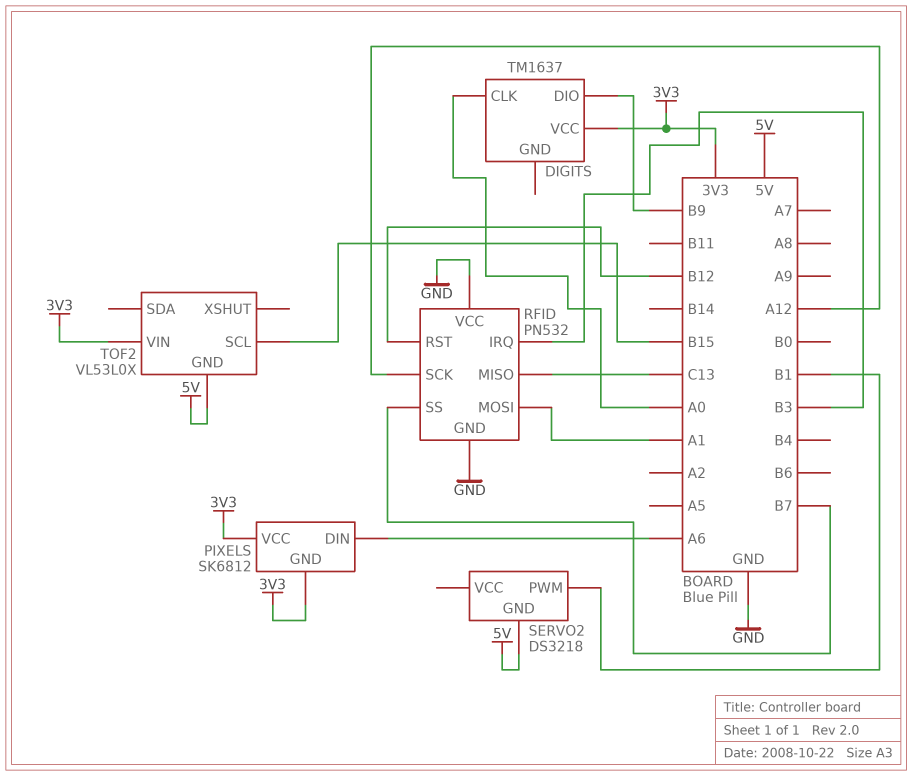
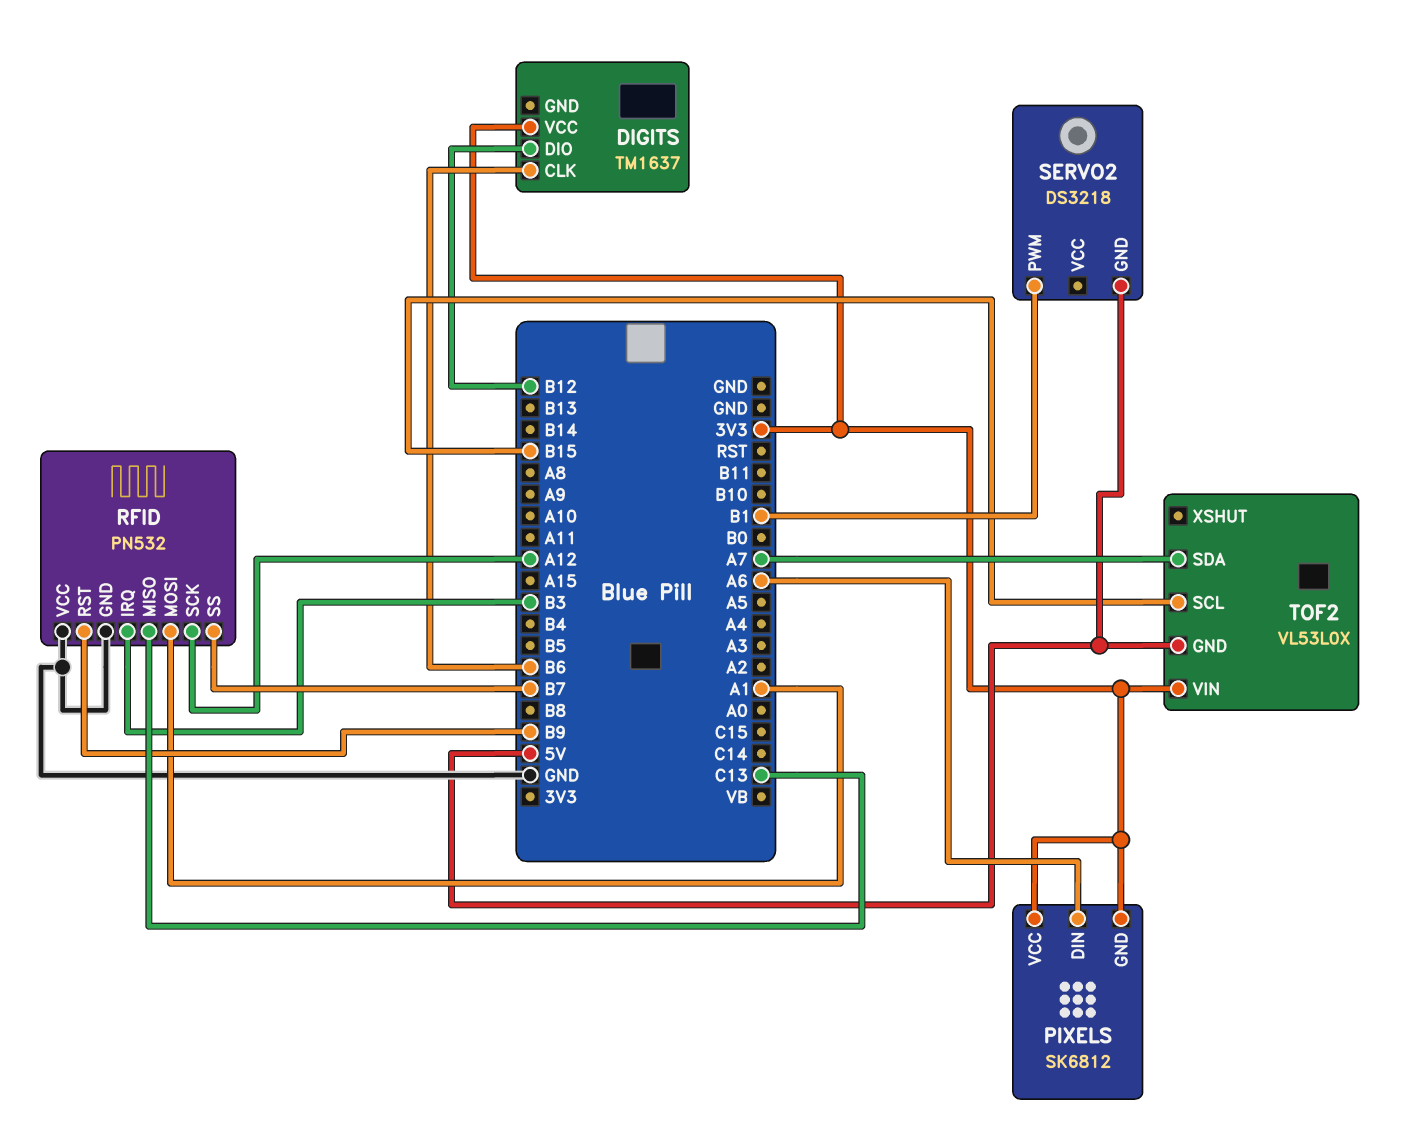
DIGITS pin CLK: A0 -> B6
DIGITS pin DIO: B9 -> B12
RFID pin RST: B12 -> B9
TOF2 pin SDA: none -> A7

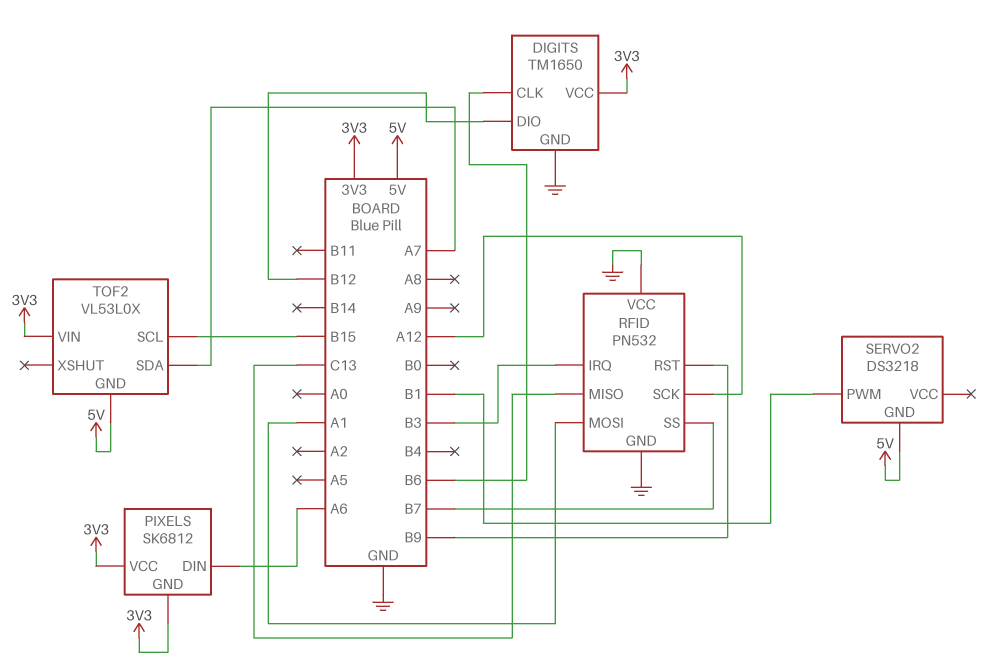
DIGITS: TM1637 -> TM1650
DIGITS pin GND: none -> GND

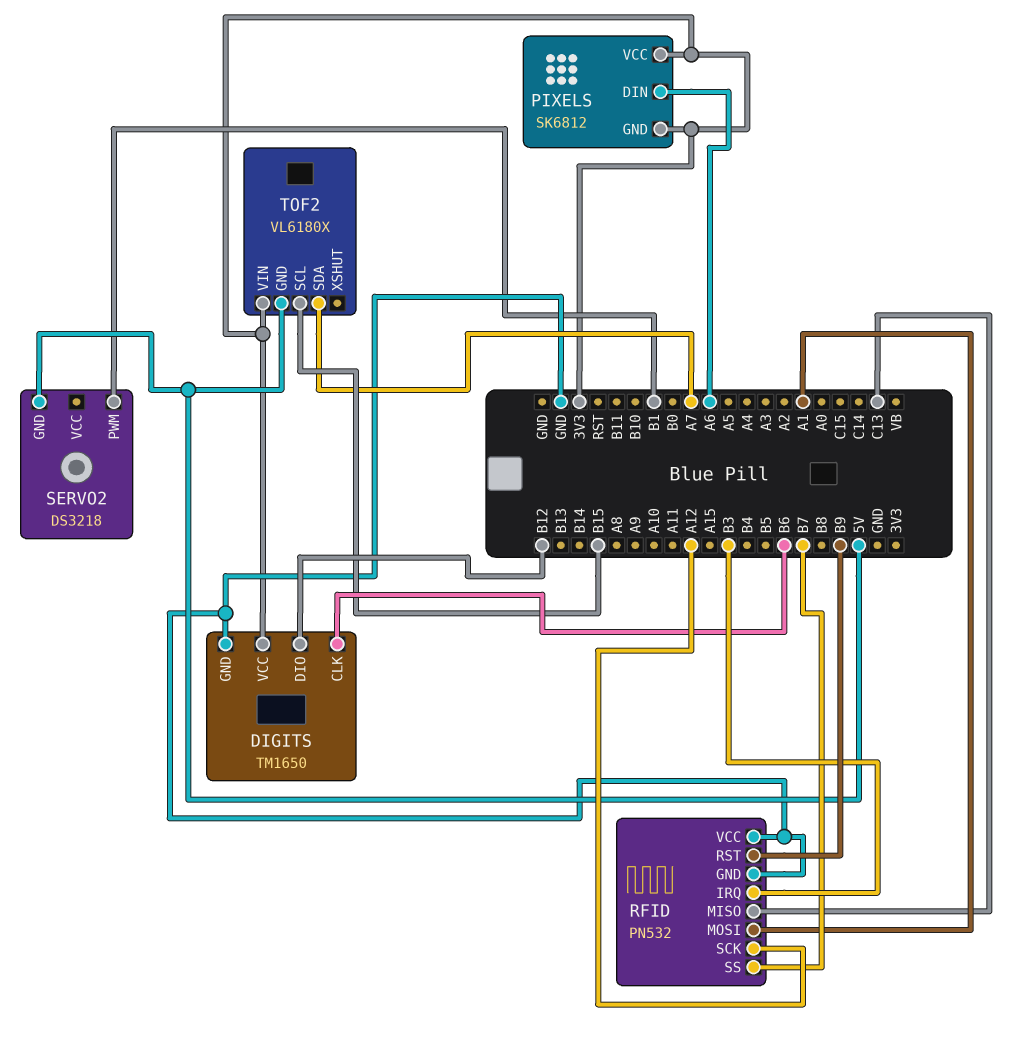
TOF2: VL53L0X -> VL6180X

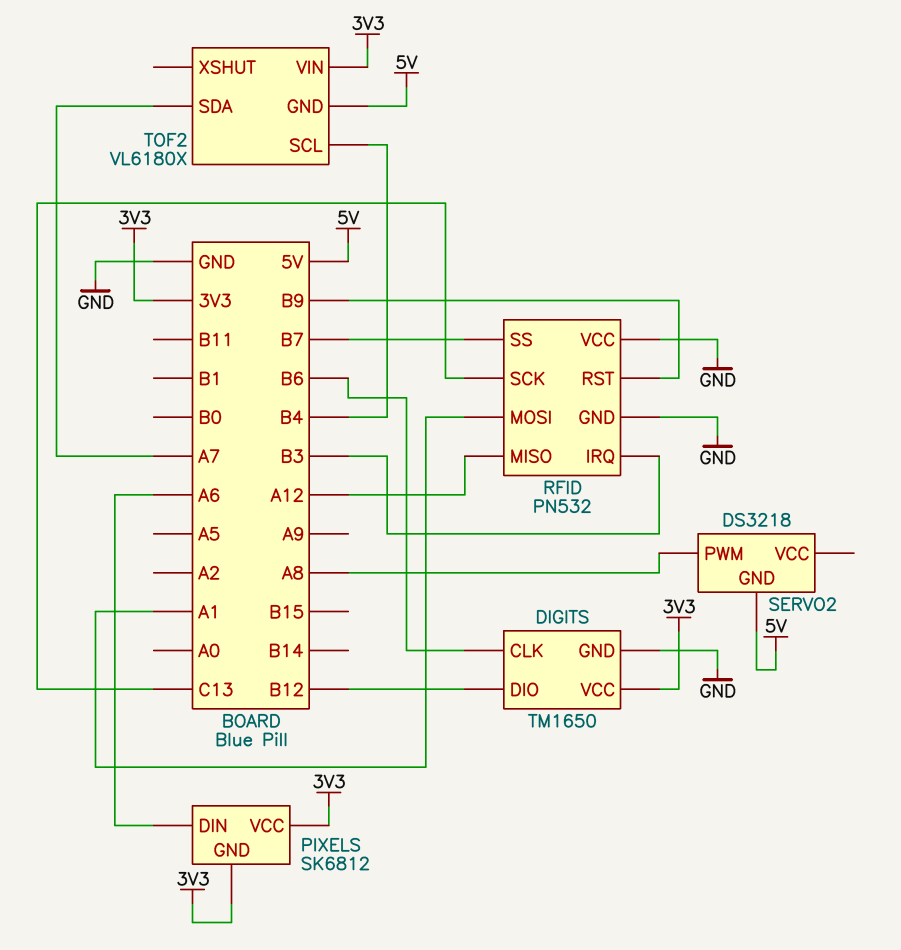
RFID pin MISO: C13 -> A12
RFID pin SCK: A12 -> C13
SERVO2 pin PWM: B1 -> A8
TOF2 pin SCL: B15 -> B4

